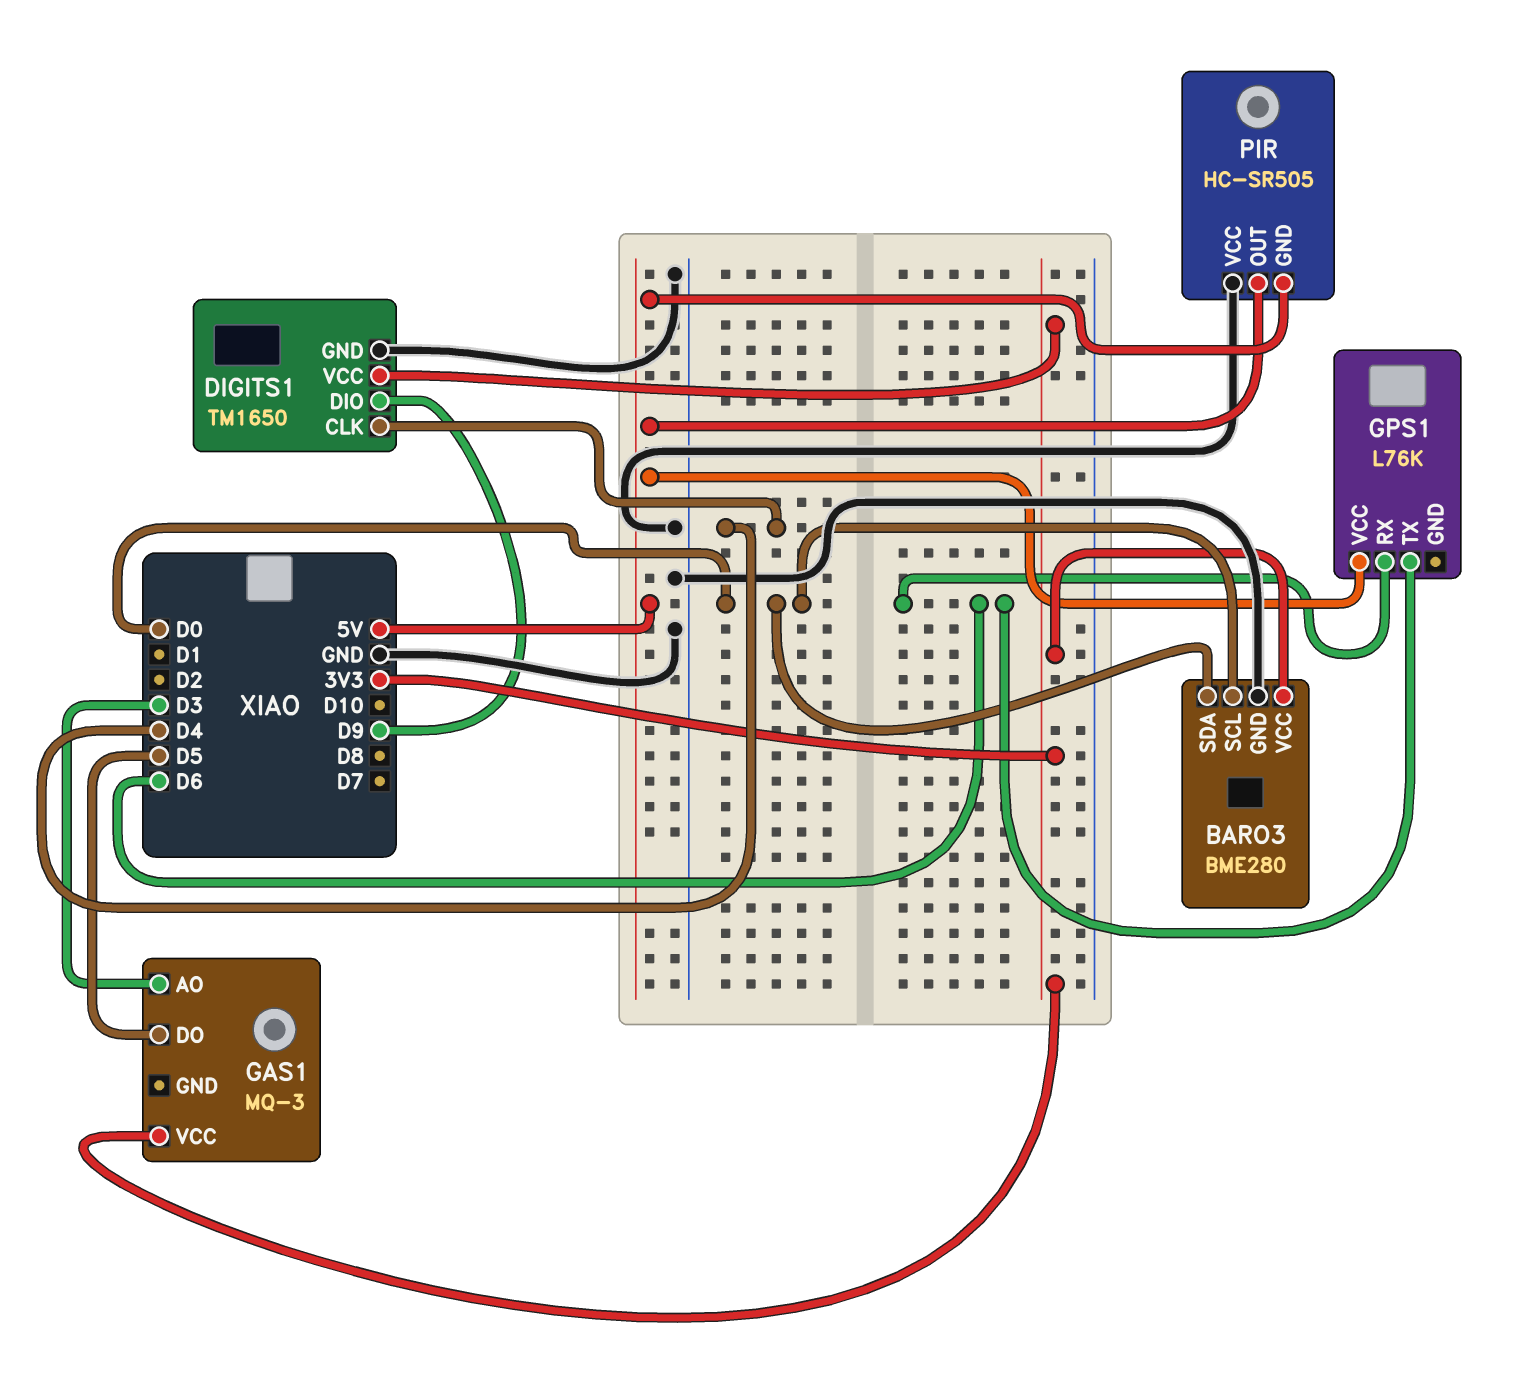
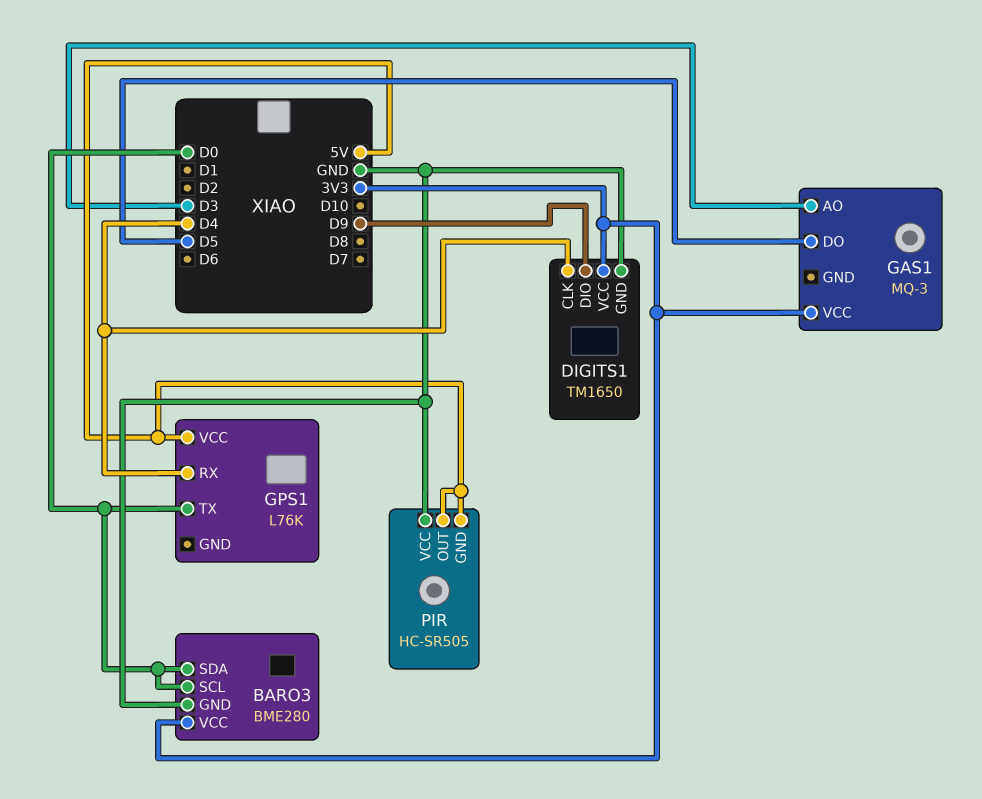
GPS1 pin RX: D6 -> D4
GPS1 pin TX: D6 -> D0

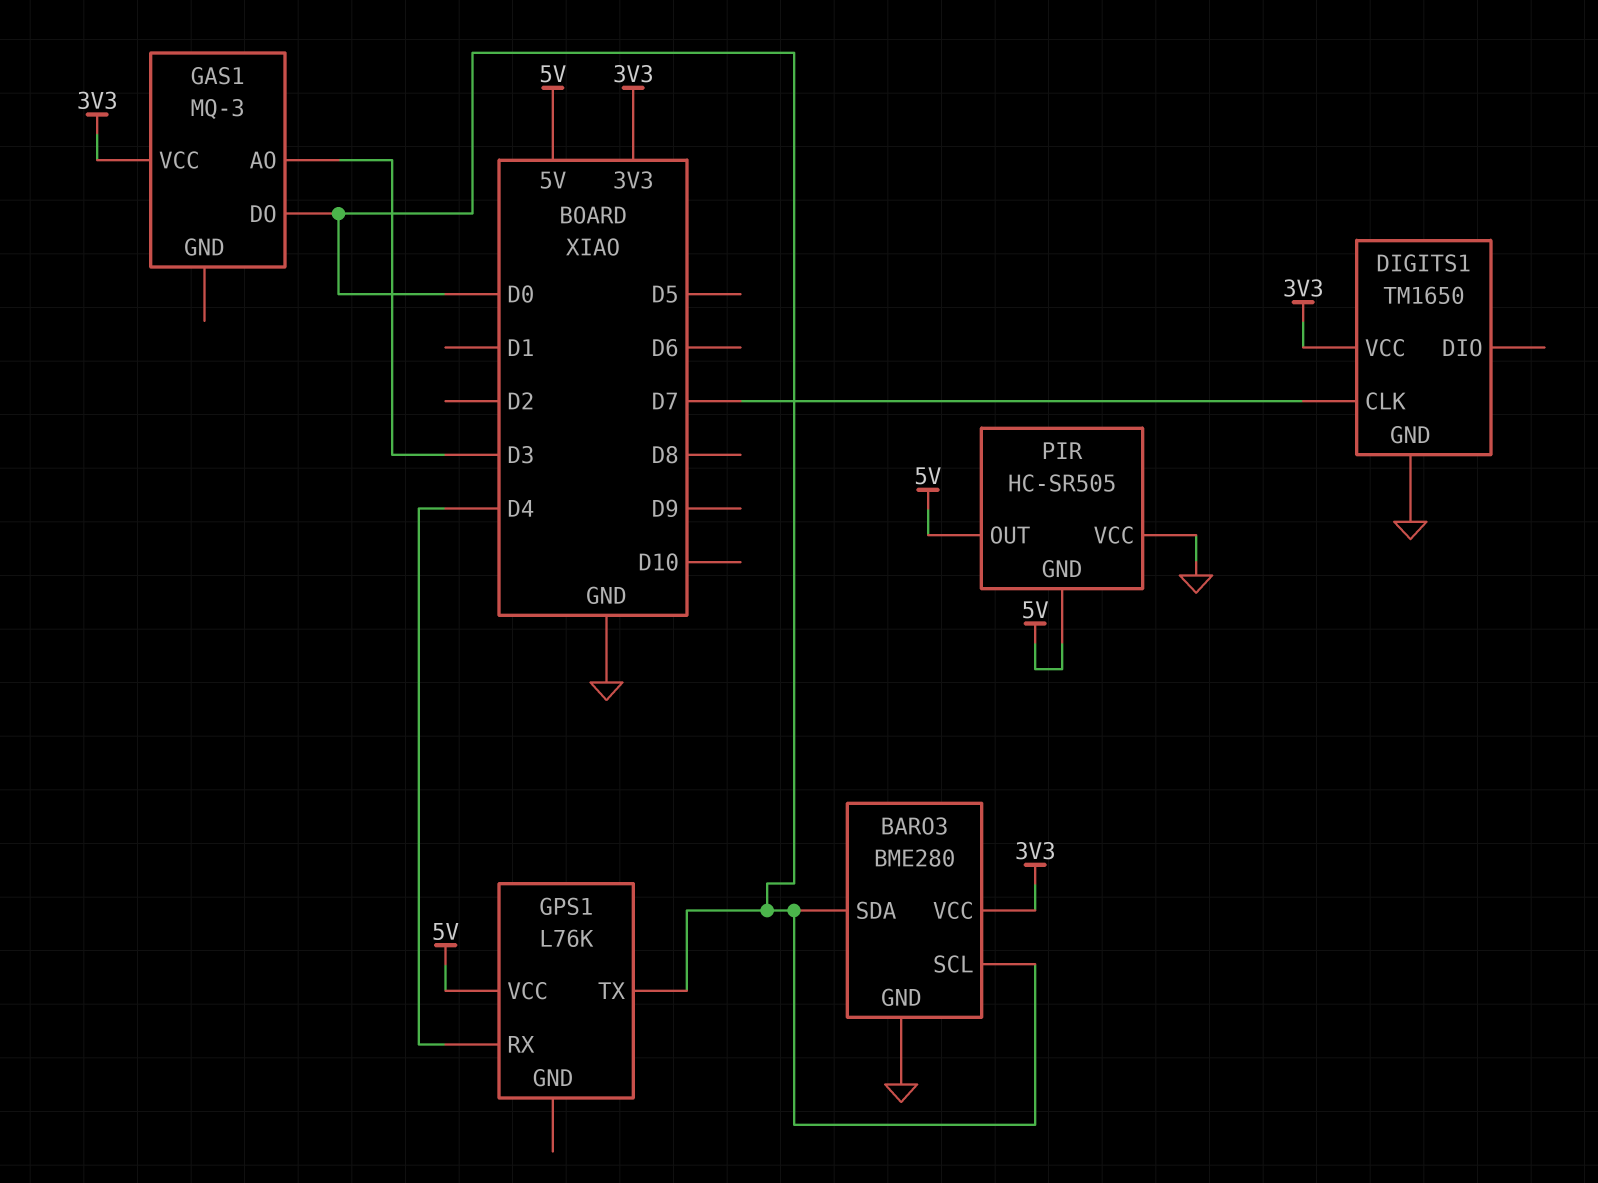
DIGITS1 pin CLK: D4 -> D7
DIGITS1 pin DIO: D9 -> none
GAS1 pin DO: D5 -> D0

